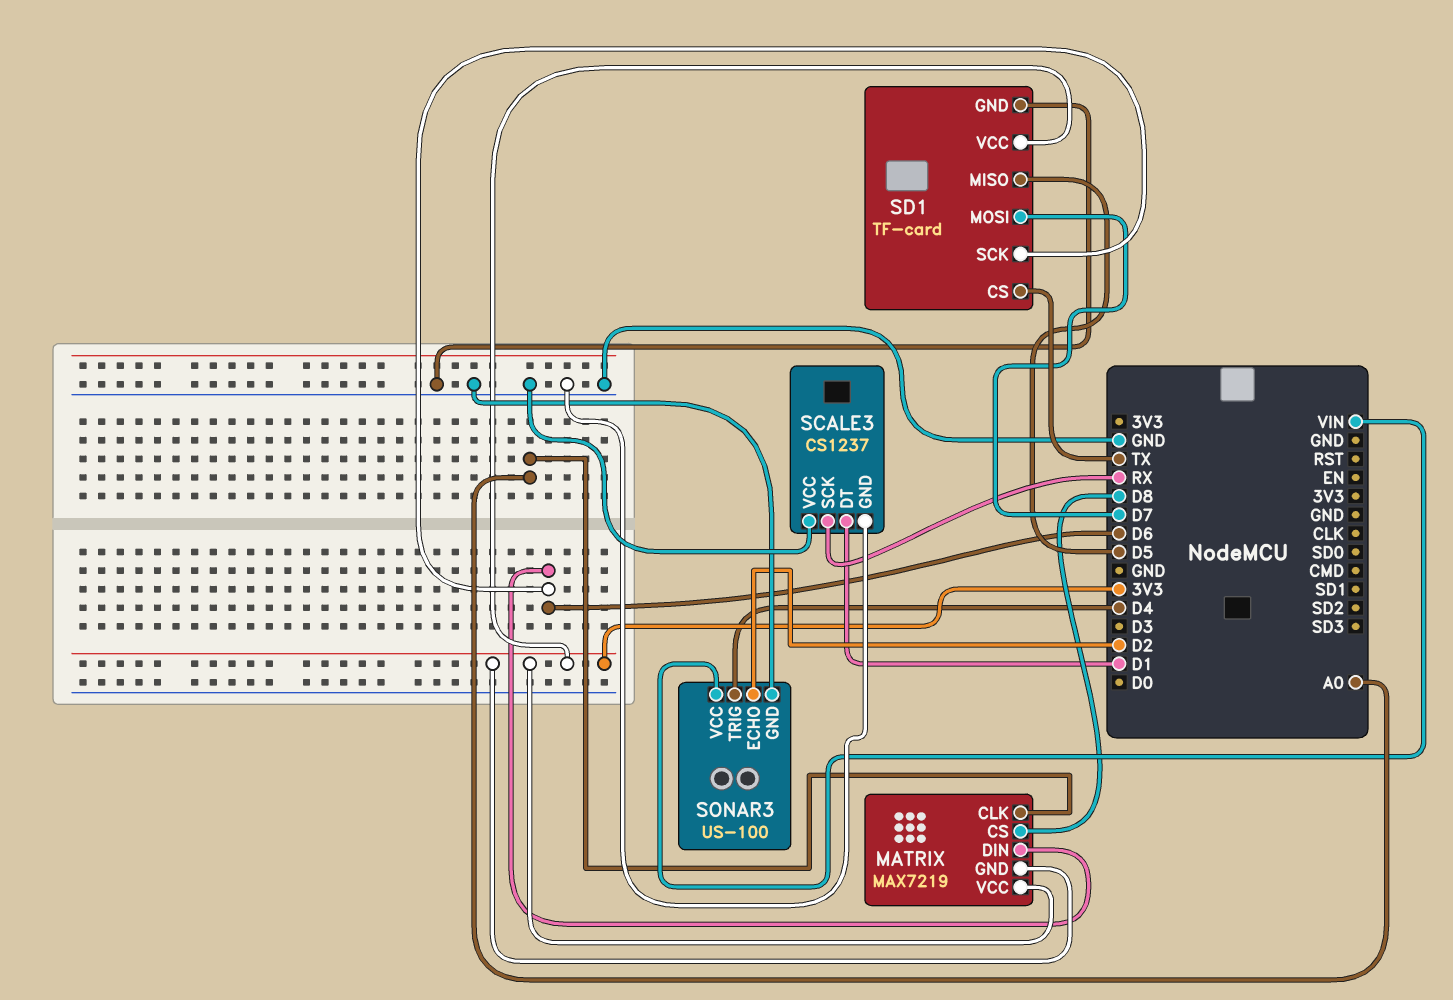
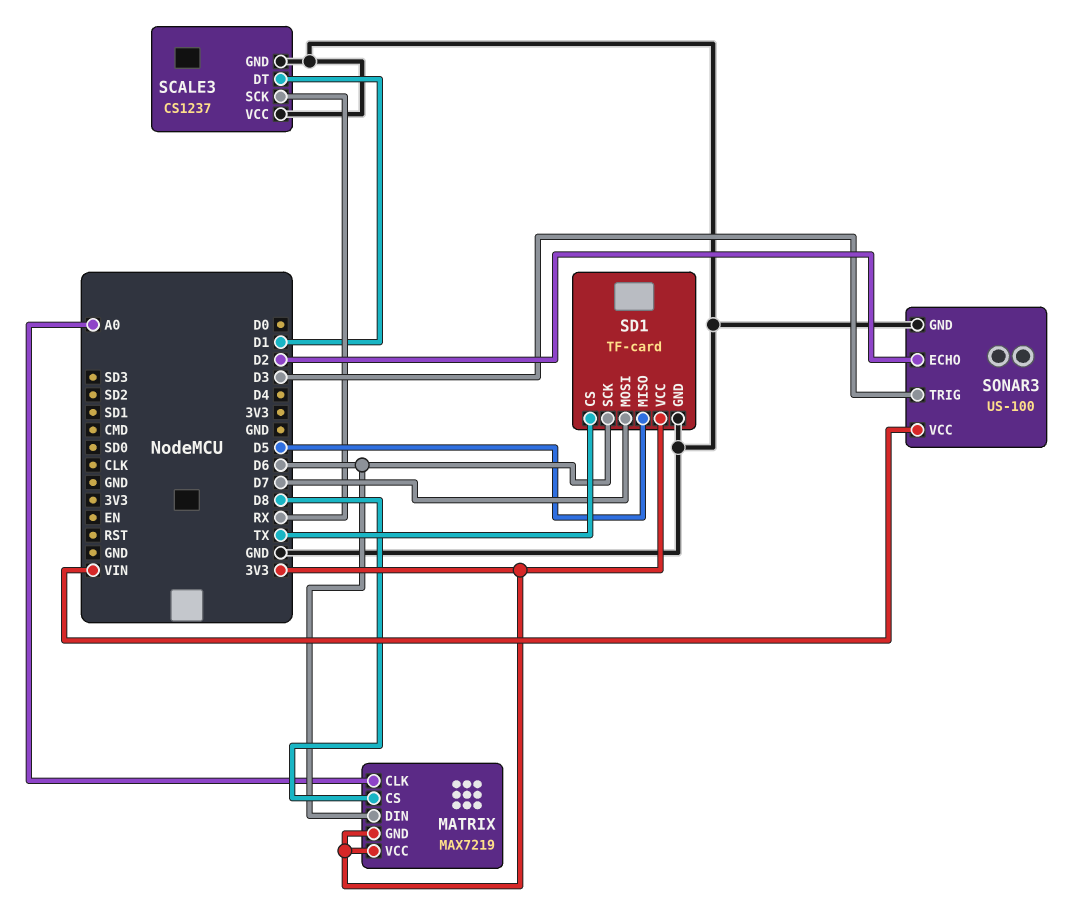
SONAR3 pin TRIG: D4 -> D3

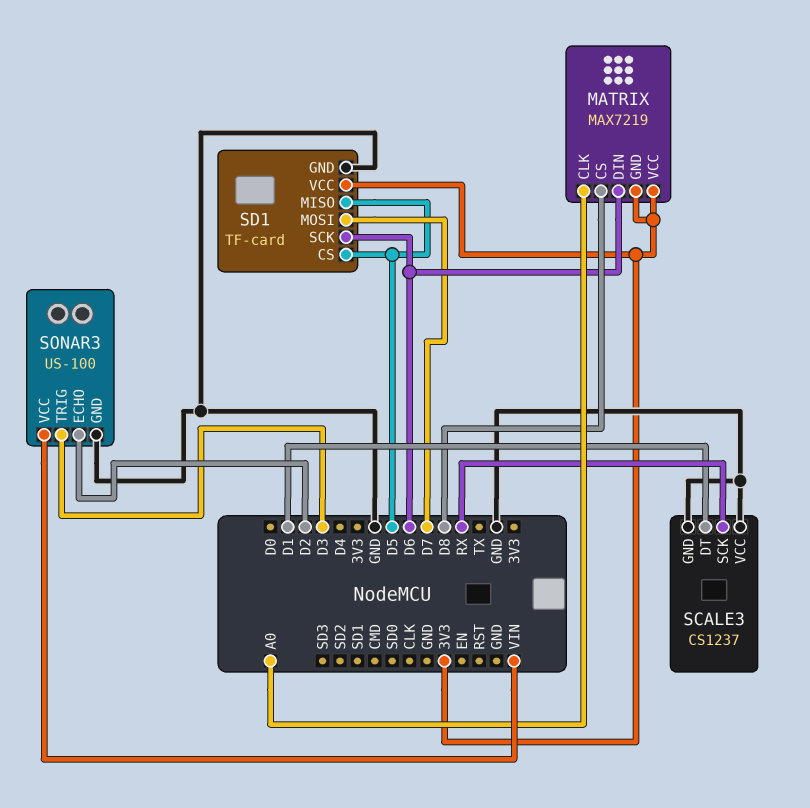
SD1 pin CS: TX -> D5

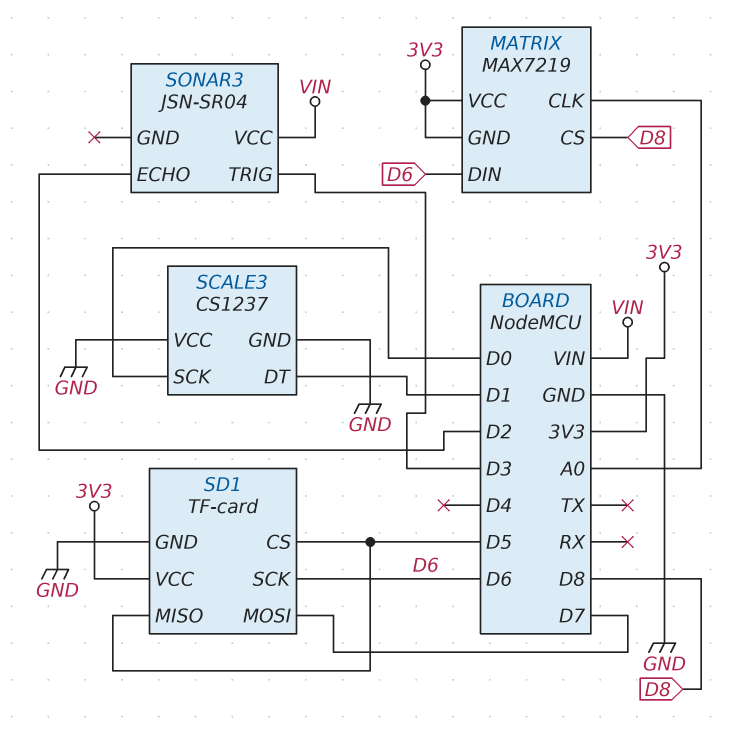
SCALE3 pin SCK: RX -> D0
SONAR3: US-100 -> JSN-SR04
SONAR3 pin GND: GND -> none

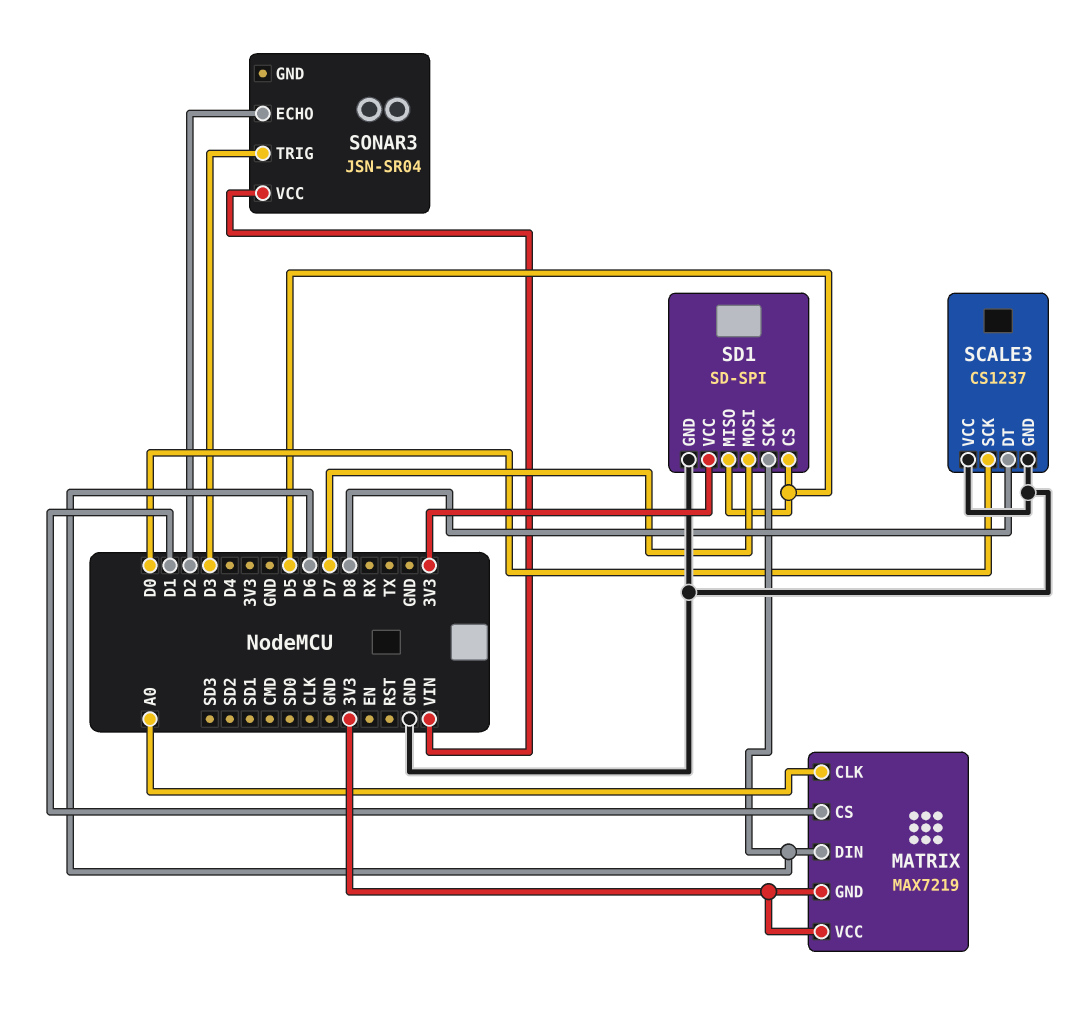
MATRIX pin CS: D8 -> D1
SCALE3 pin DT: D1 -> D8
SD1: TF-card -> SD-SPI

